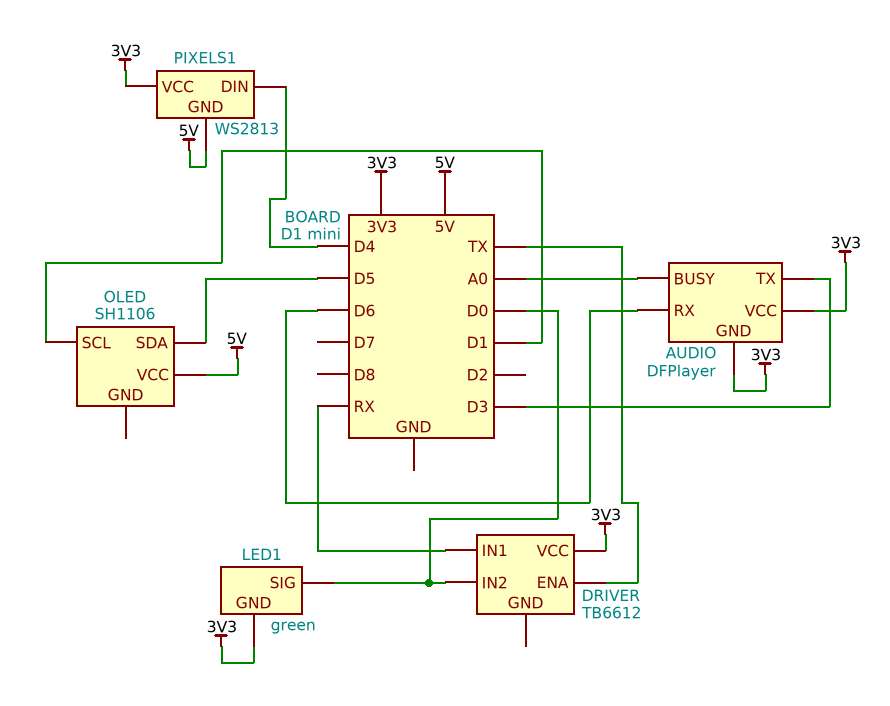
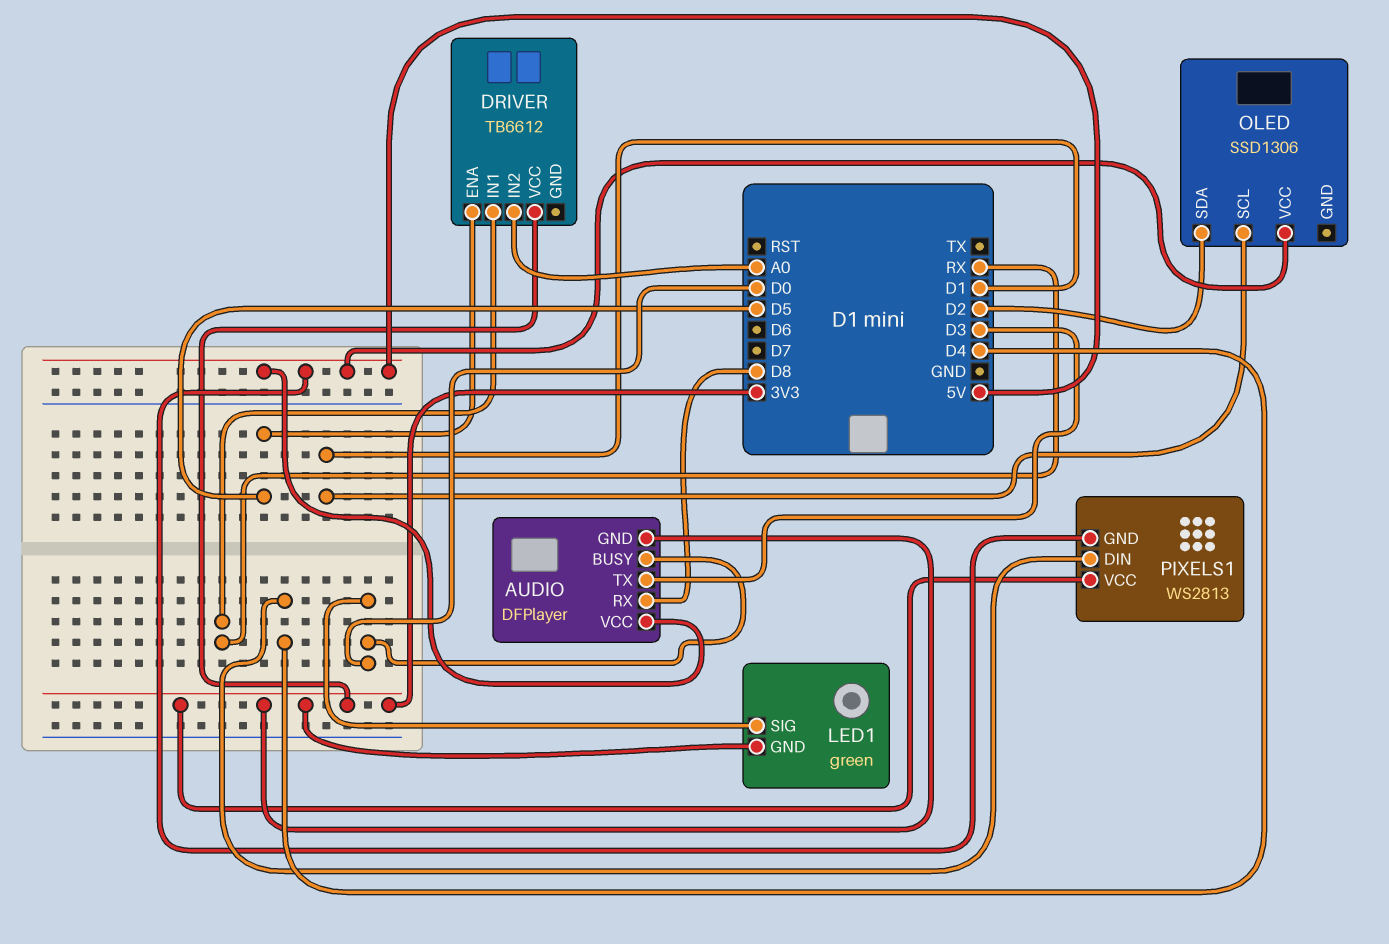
AUDIO pin BUSY: A0 -> D0
AUDIO pin RX: D6 -> D8
AUDIO pin VCC: 3V3 -> 5V
DRIVER pin ENA: TX -> D5
DRIVER pin IN2: D0 -> A0
OLED: SH1106 -> SSD1306
OLED pin SDA: D5 -> D2

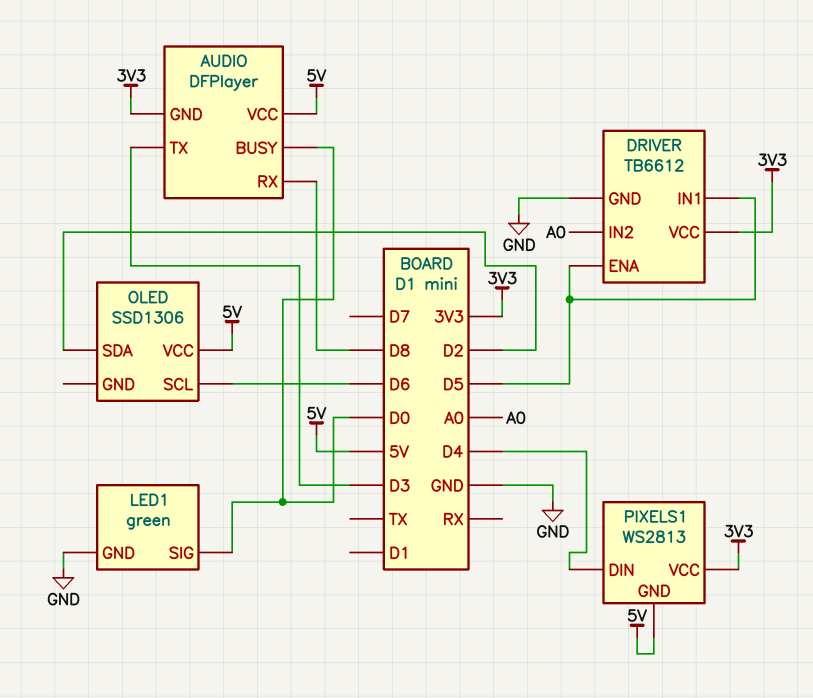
DRIVER pin GND: none -> GND
DRIVER pin IN1: RX -> D5
LED1 pin GND: 3V3 -> GND
OLED pin SCL: D1 -> D6

